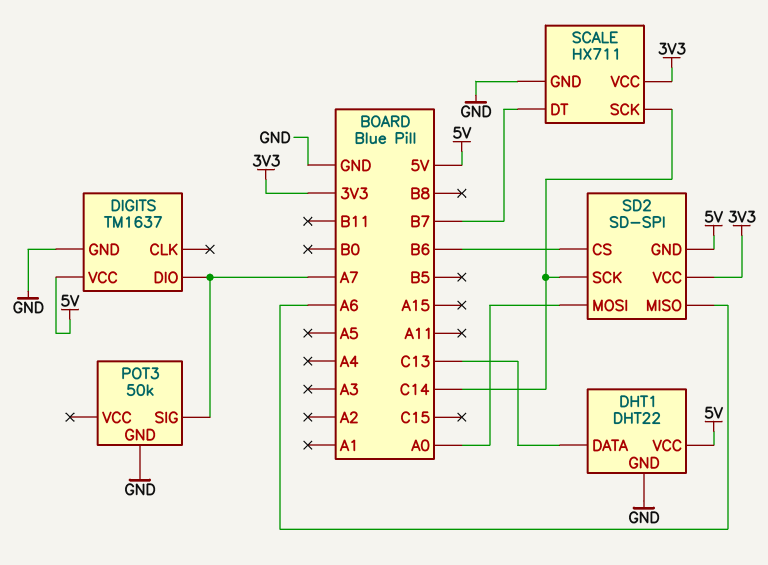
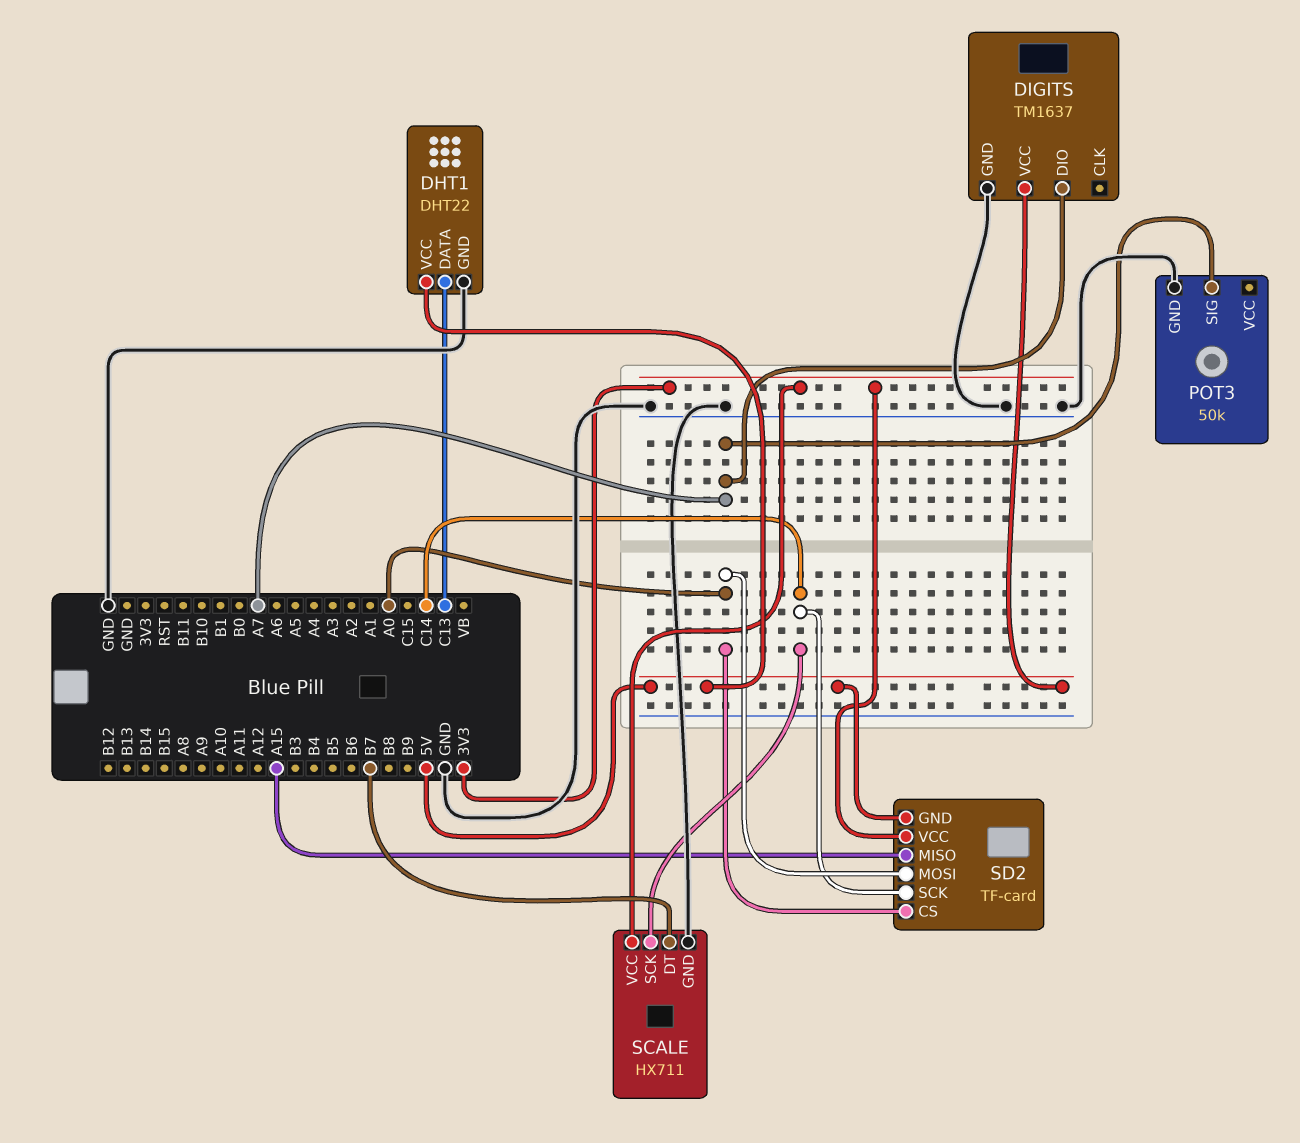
SD2: SD-SPI -> TF-card
SD2 pin CS: B6 -> A0
SD2 pin MISO: A6 -> A15

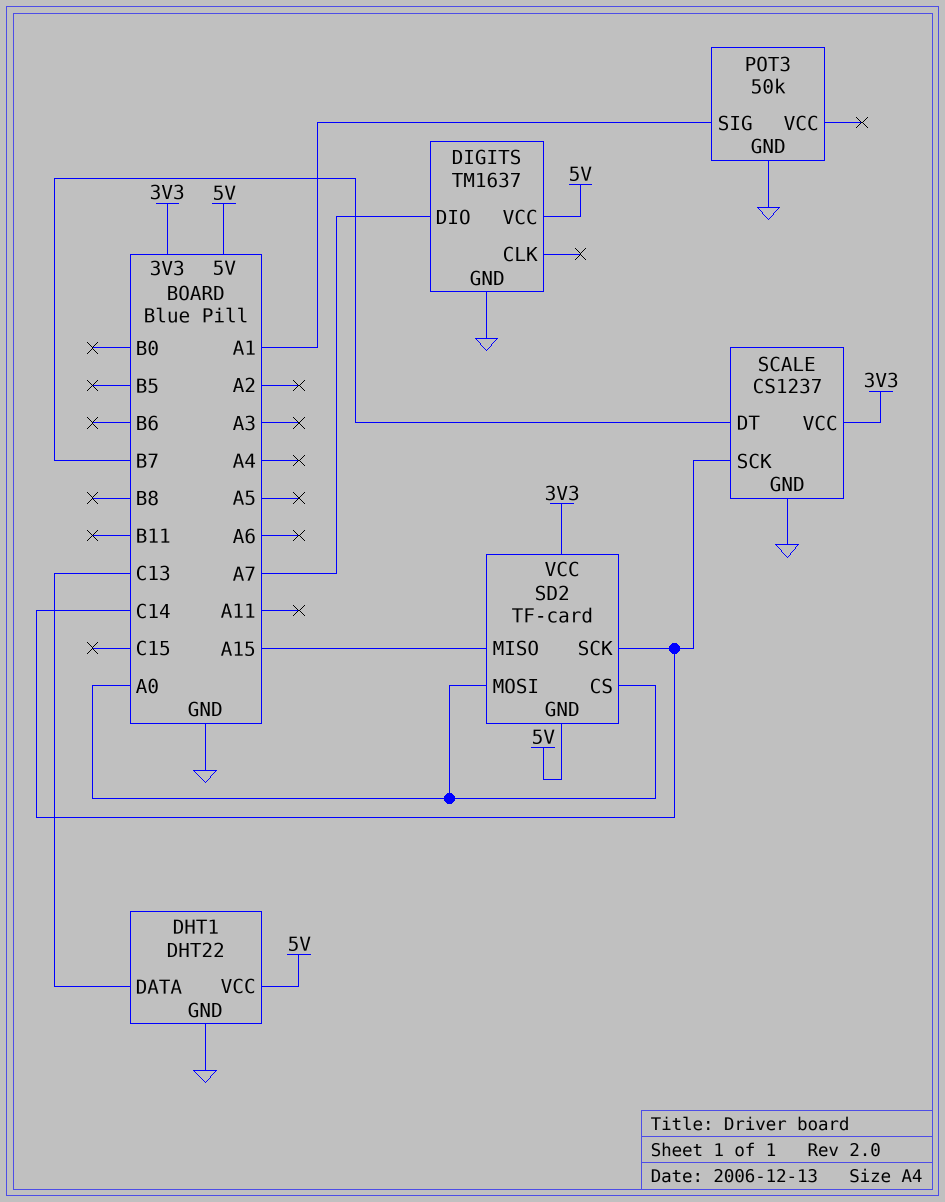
POT3 pin SIG: A7 -> A1
SCALE: HX711 -> CS1237

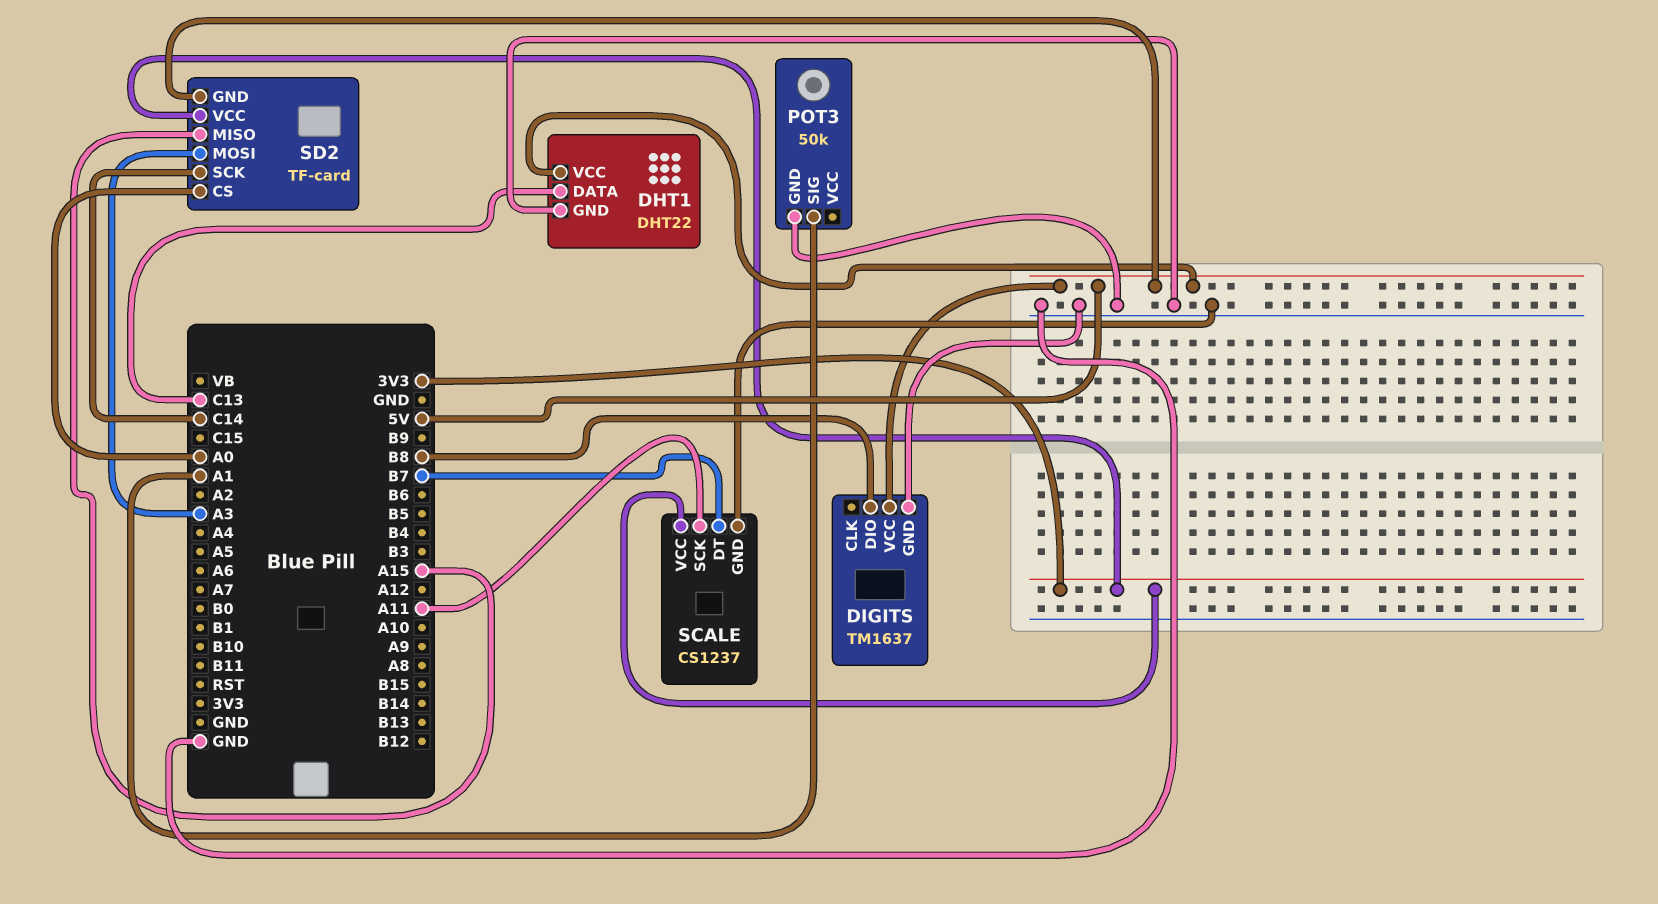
DIGITS pin DIO: A7 -> B8
SCALE pin SCK: C14 -> A11
SD2 pin MOSI: A0 -> A3

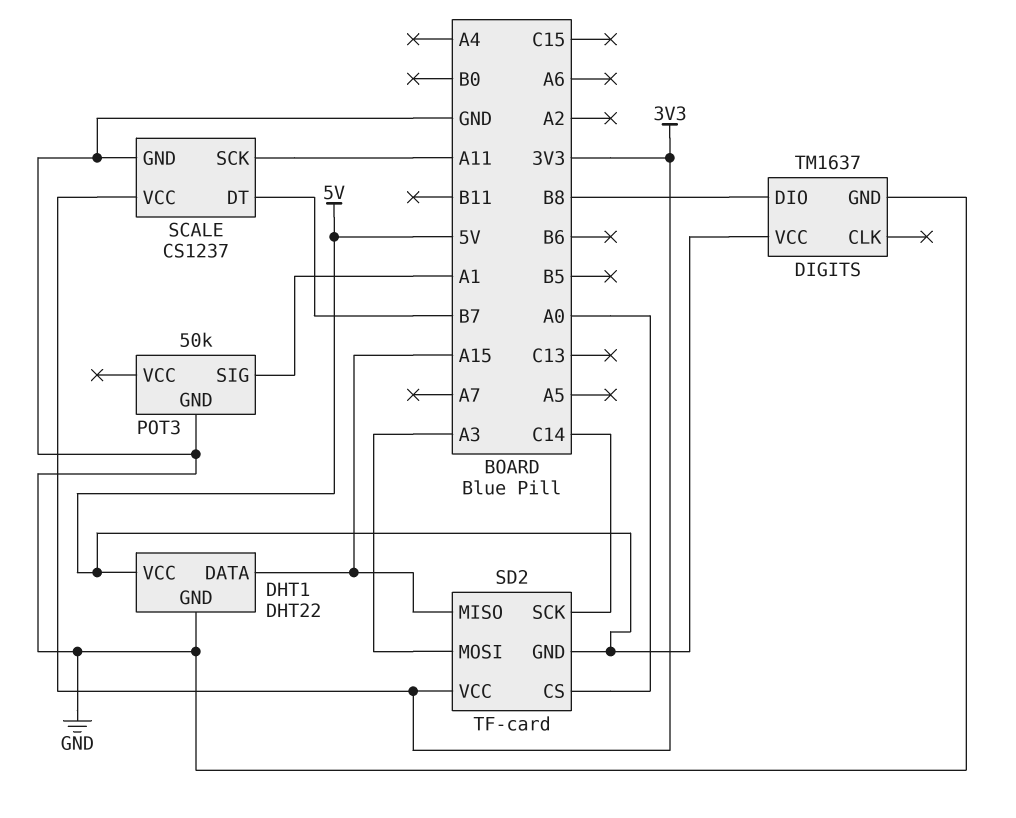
DHT1 pin DATA: C13 -> A15

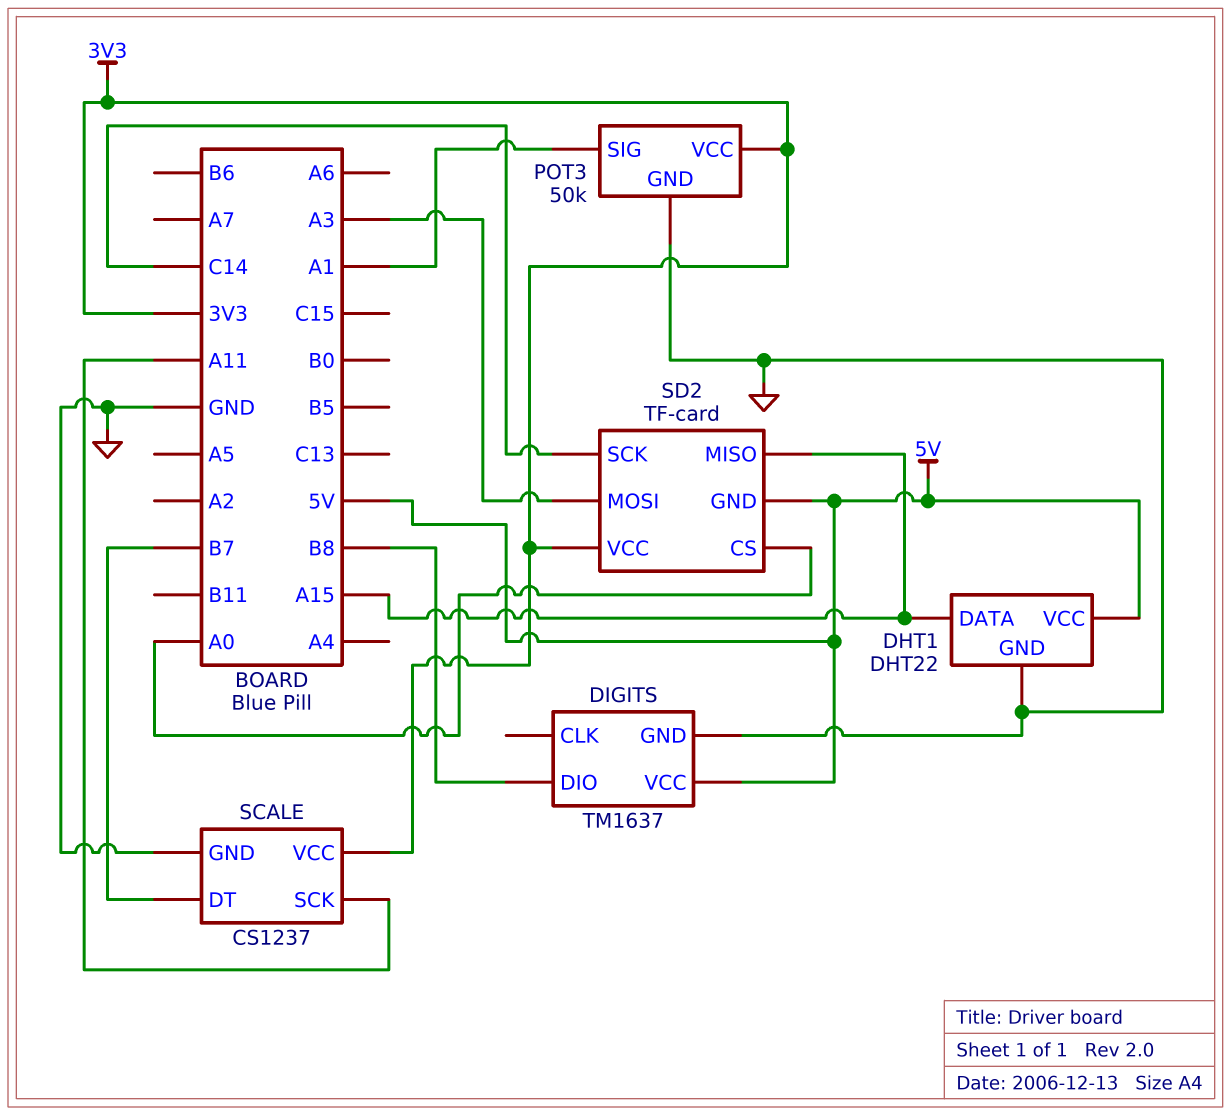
POT3 pin VCC: none -> 3V3

